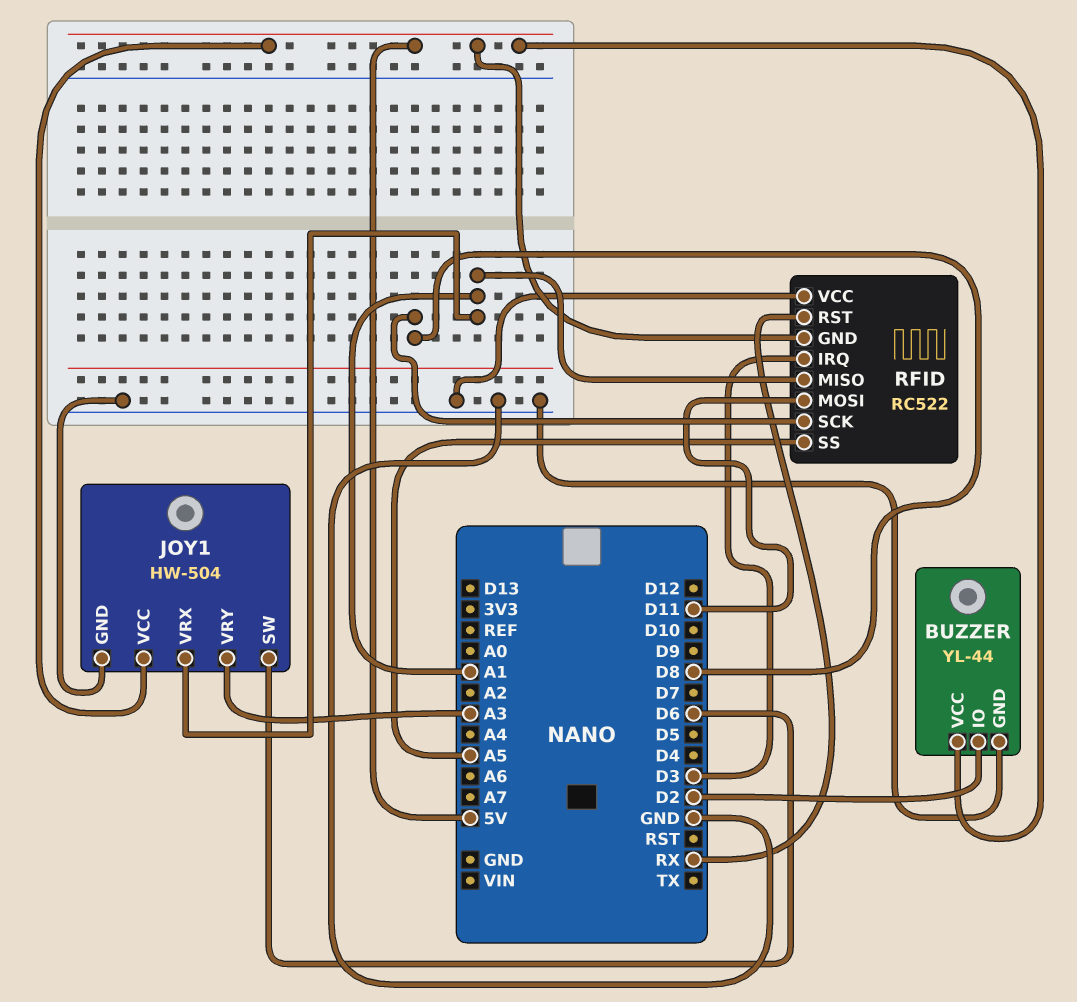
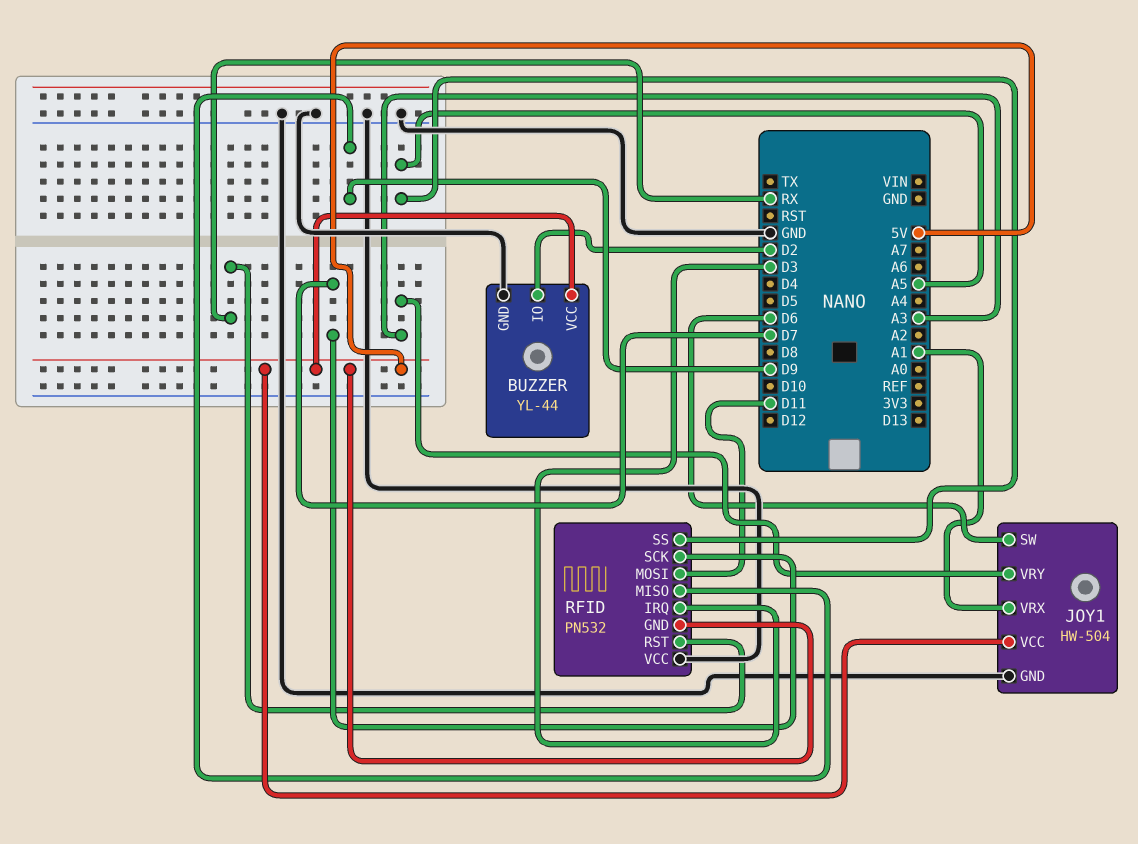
RFID: RC522 -> PN532
RFID pin MISO: A1 -> D9
RFID pin SCK: D8 -> D7

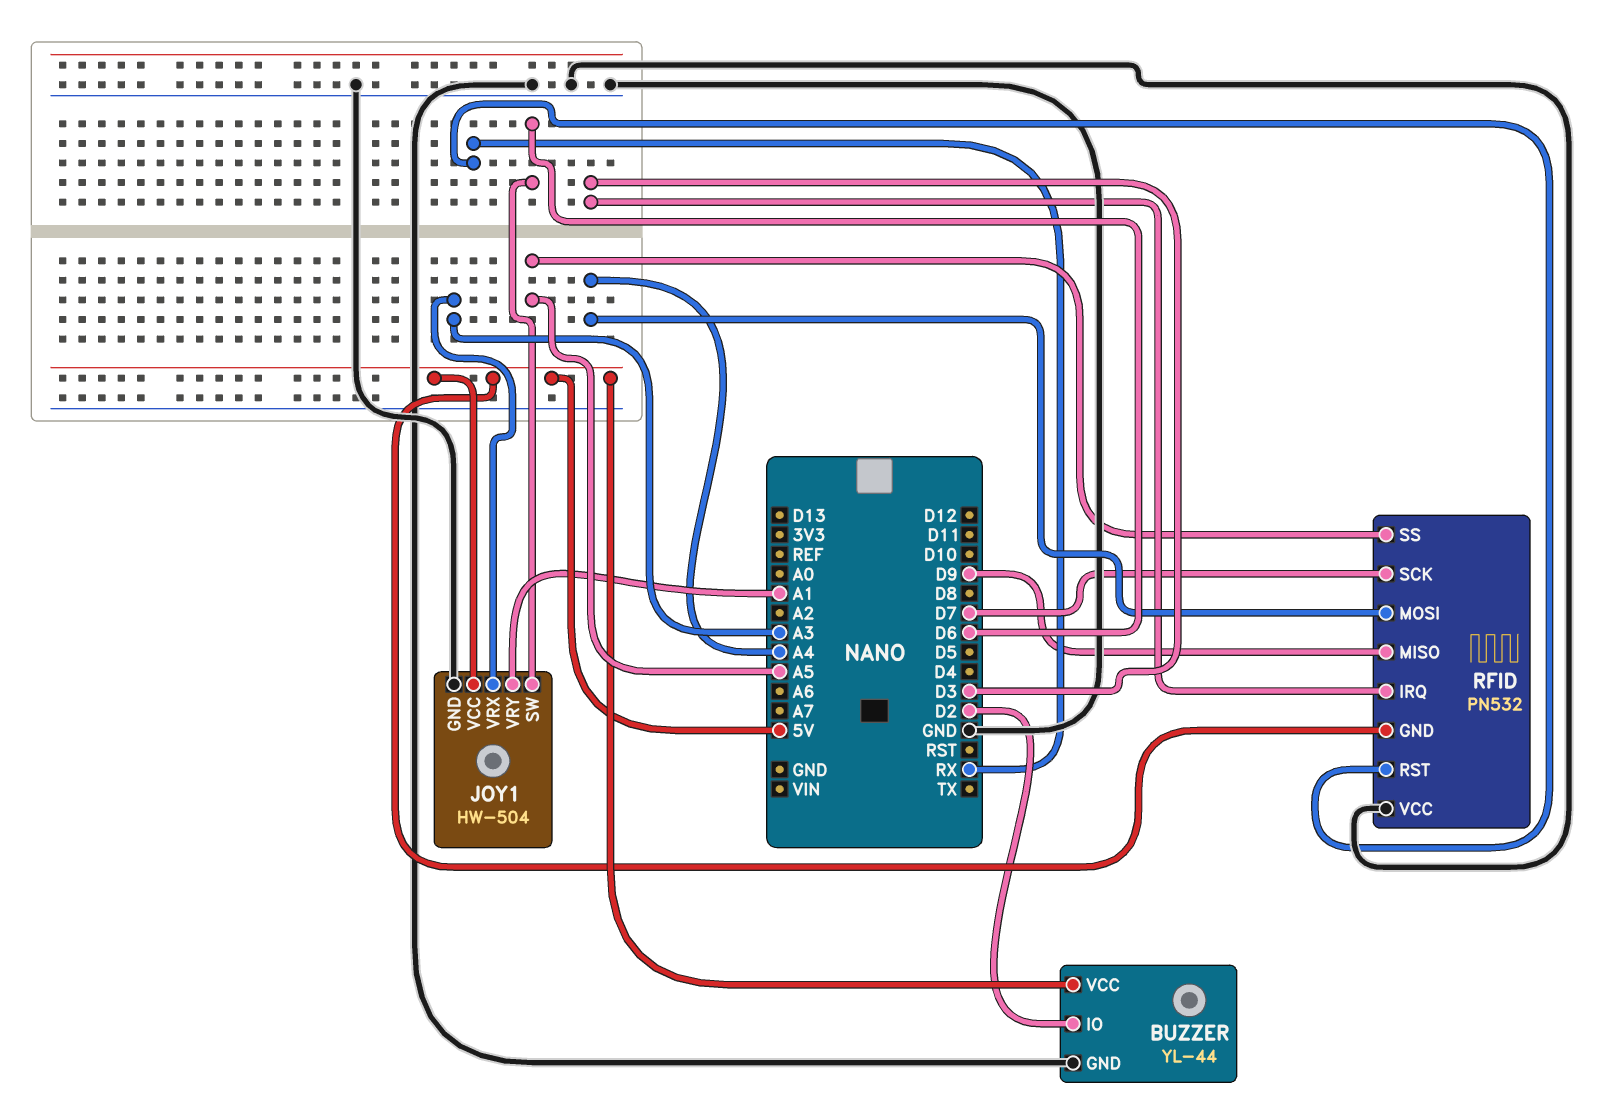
JOY1 pin VRX: A1 -> A3
JOY1 pin VRY: A3 -> A1
RFID pin MOSI: D11 -> A4

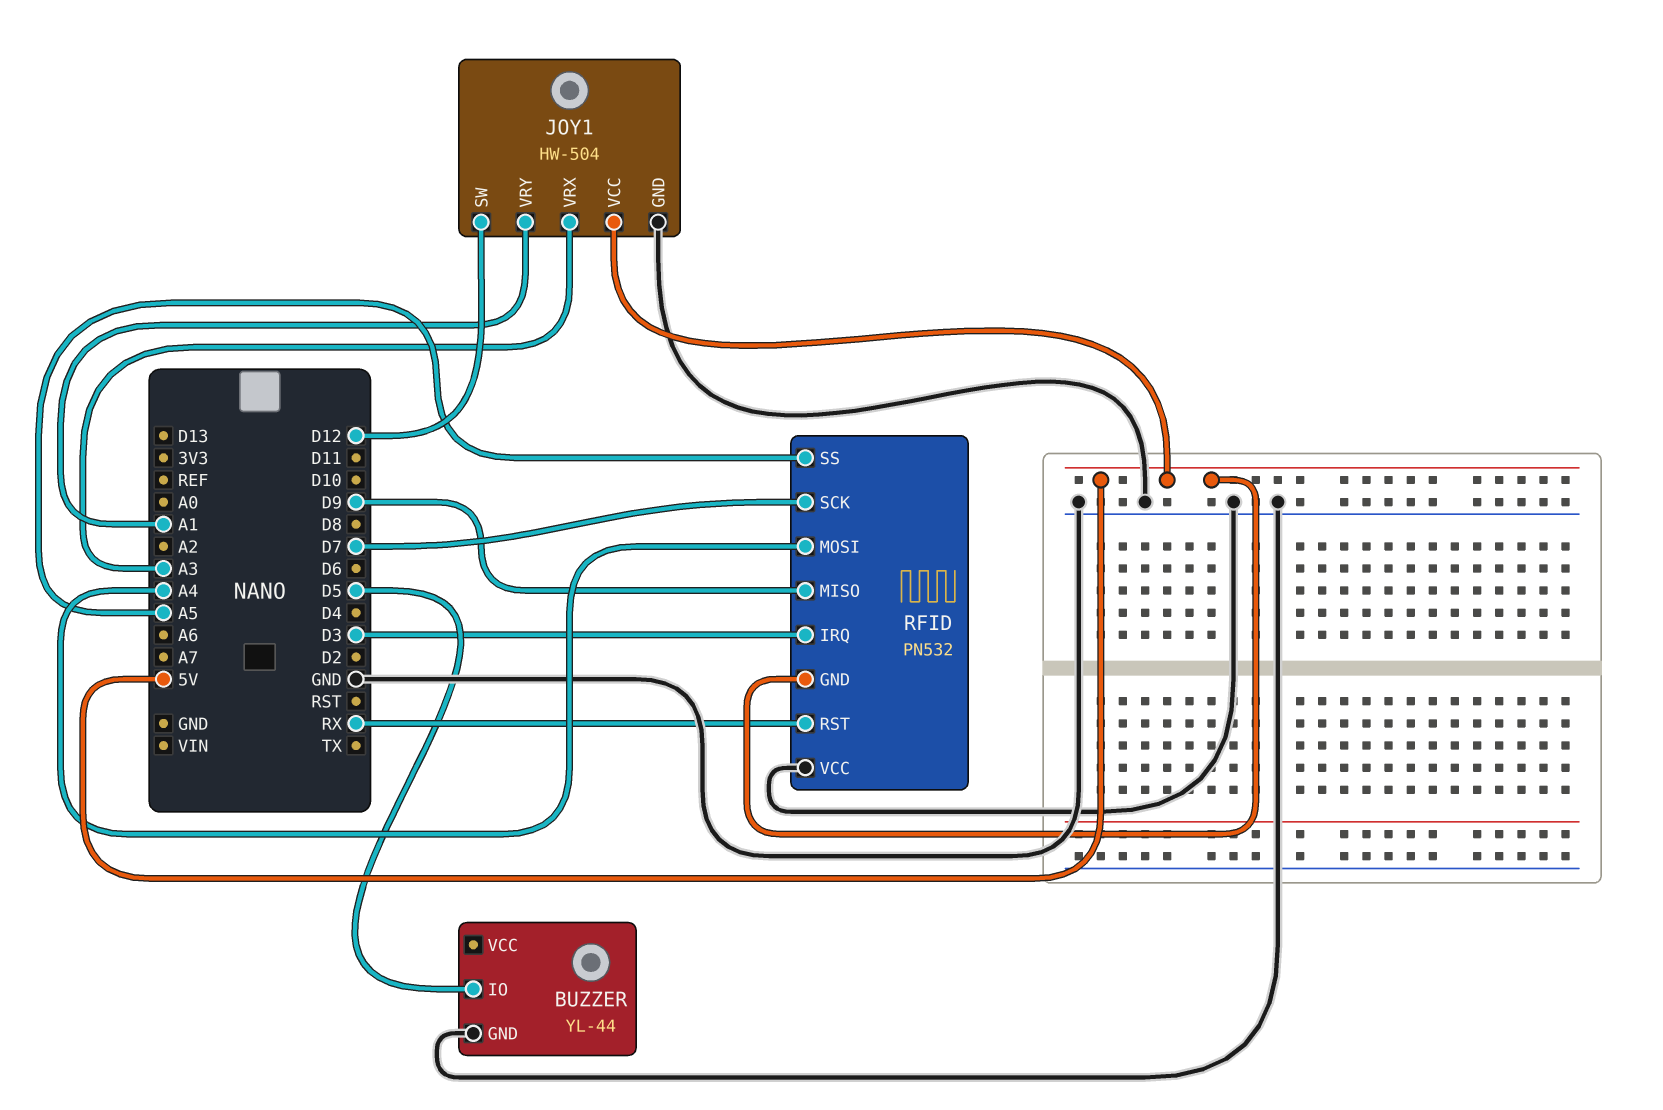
BUZZER pin IO: D2 -> D5
BUZZER pin VCC: 5V -> none
JOY1 pin SW: D6 -> D12

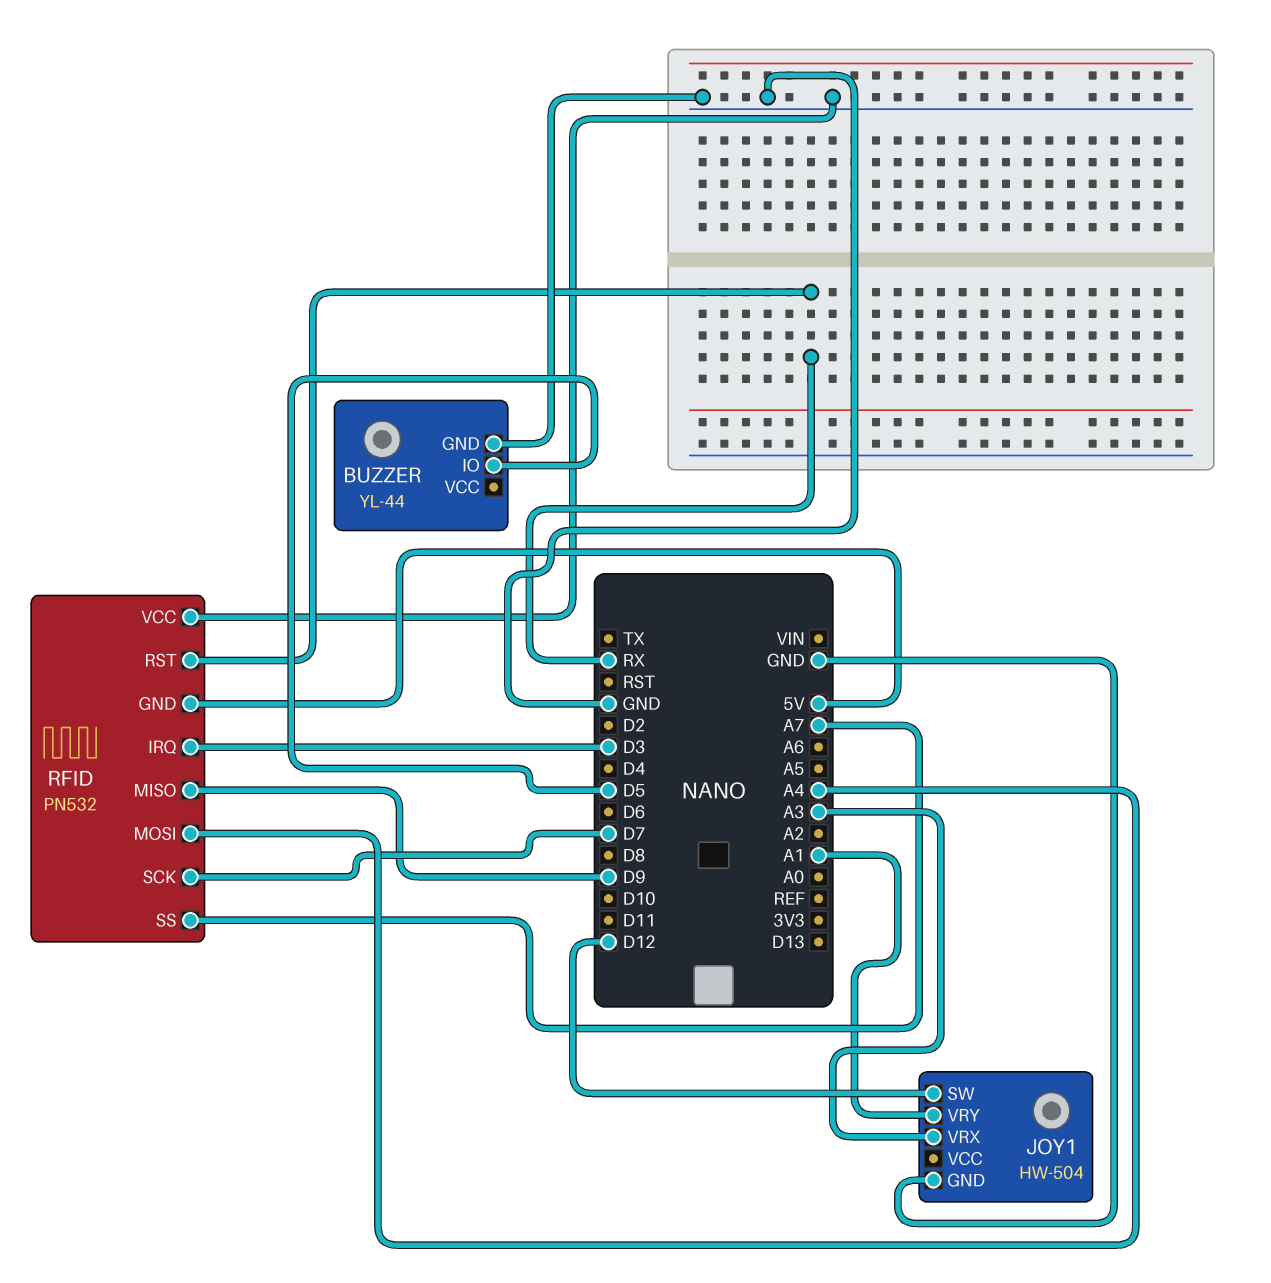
JOY1 pin VCC: 5V -> none
RFID pin SS: A5 -> A7

